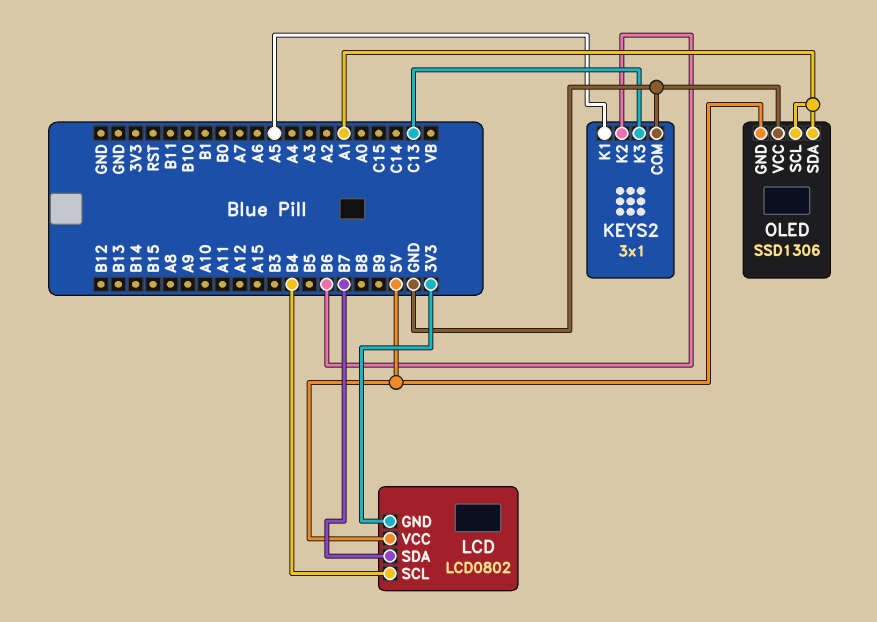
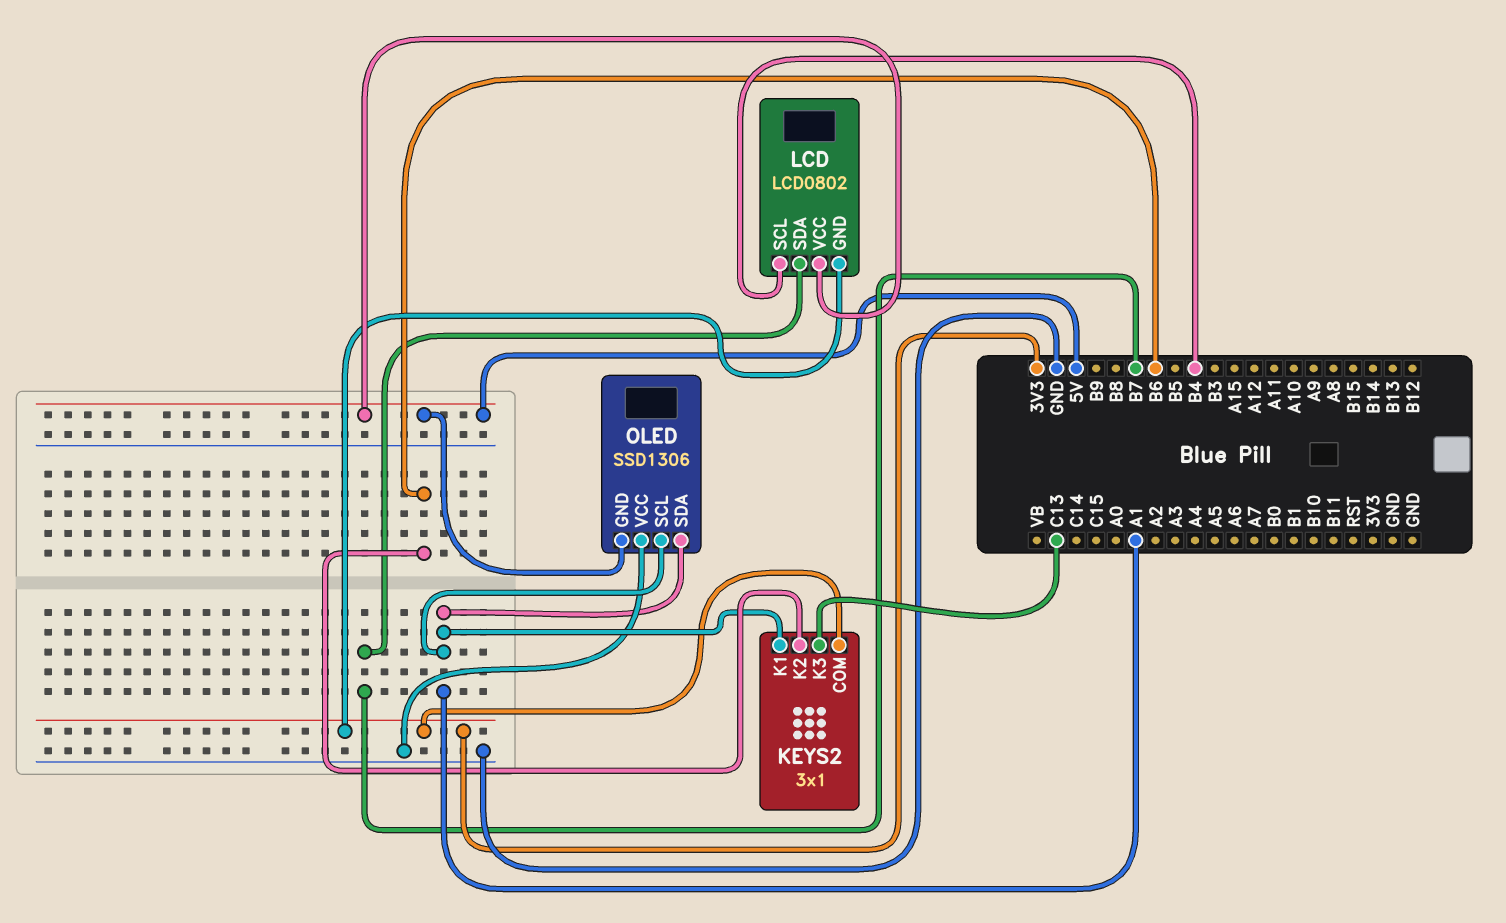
KEYS2 pin COM: GND -> 3V3
KEYS2 pin K1: A5 -> A1

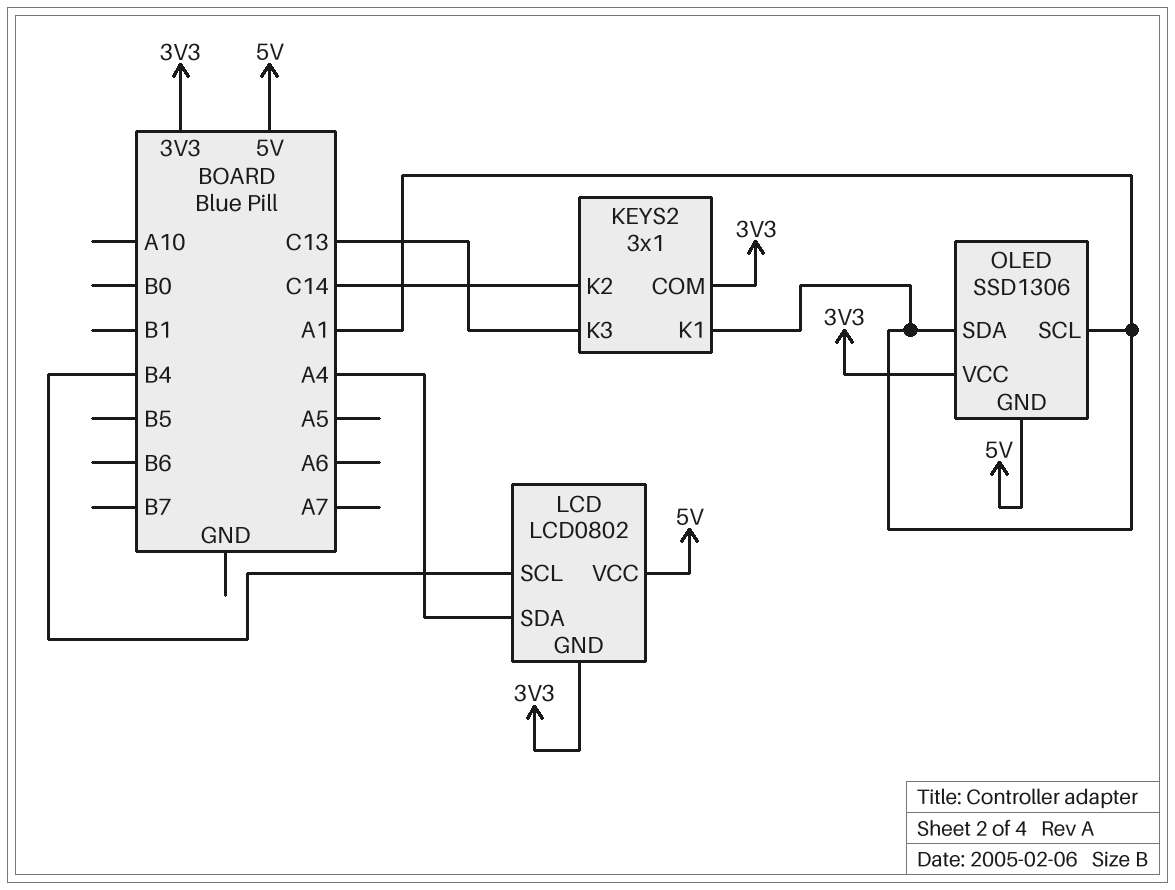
KEYS2 pin K2: B6 -> C14
LCD pin SDA: B7 -> A4
OLED pin VCC: GND -> 3V3

